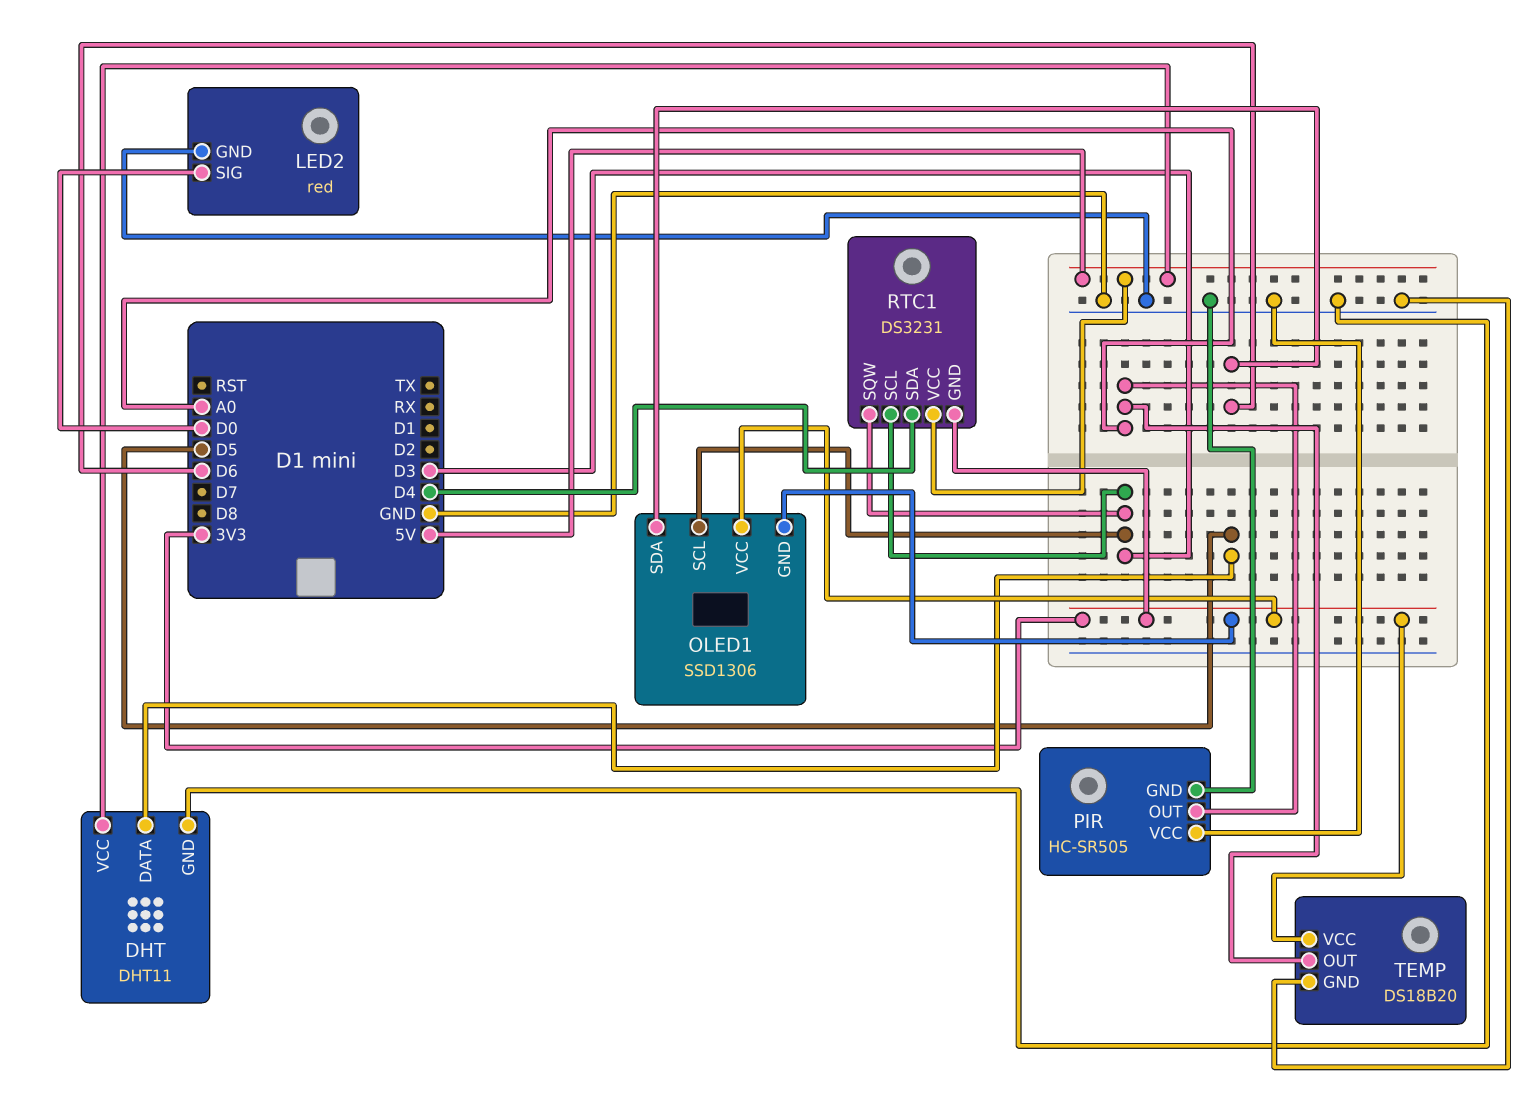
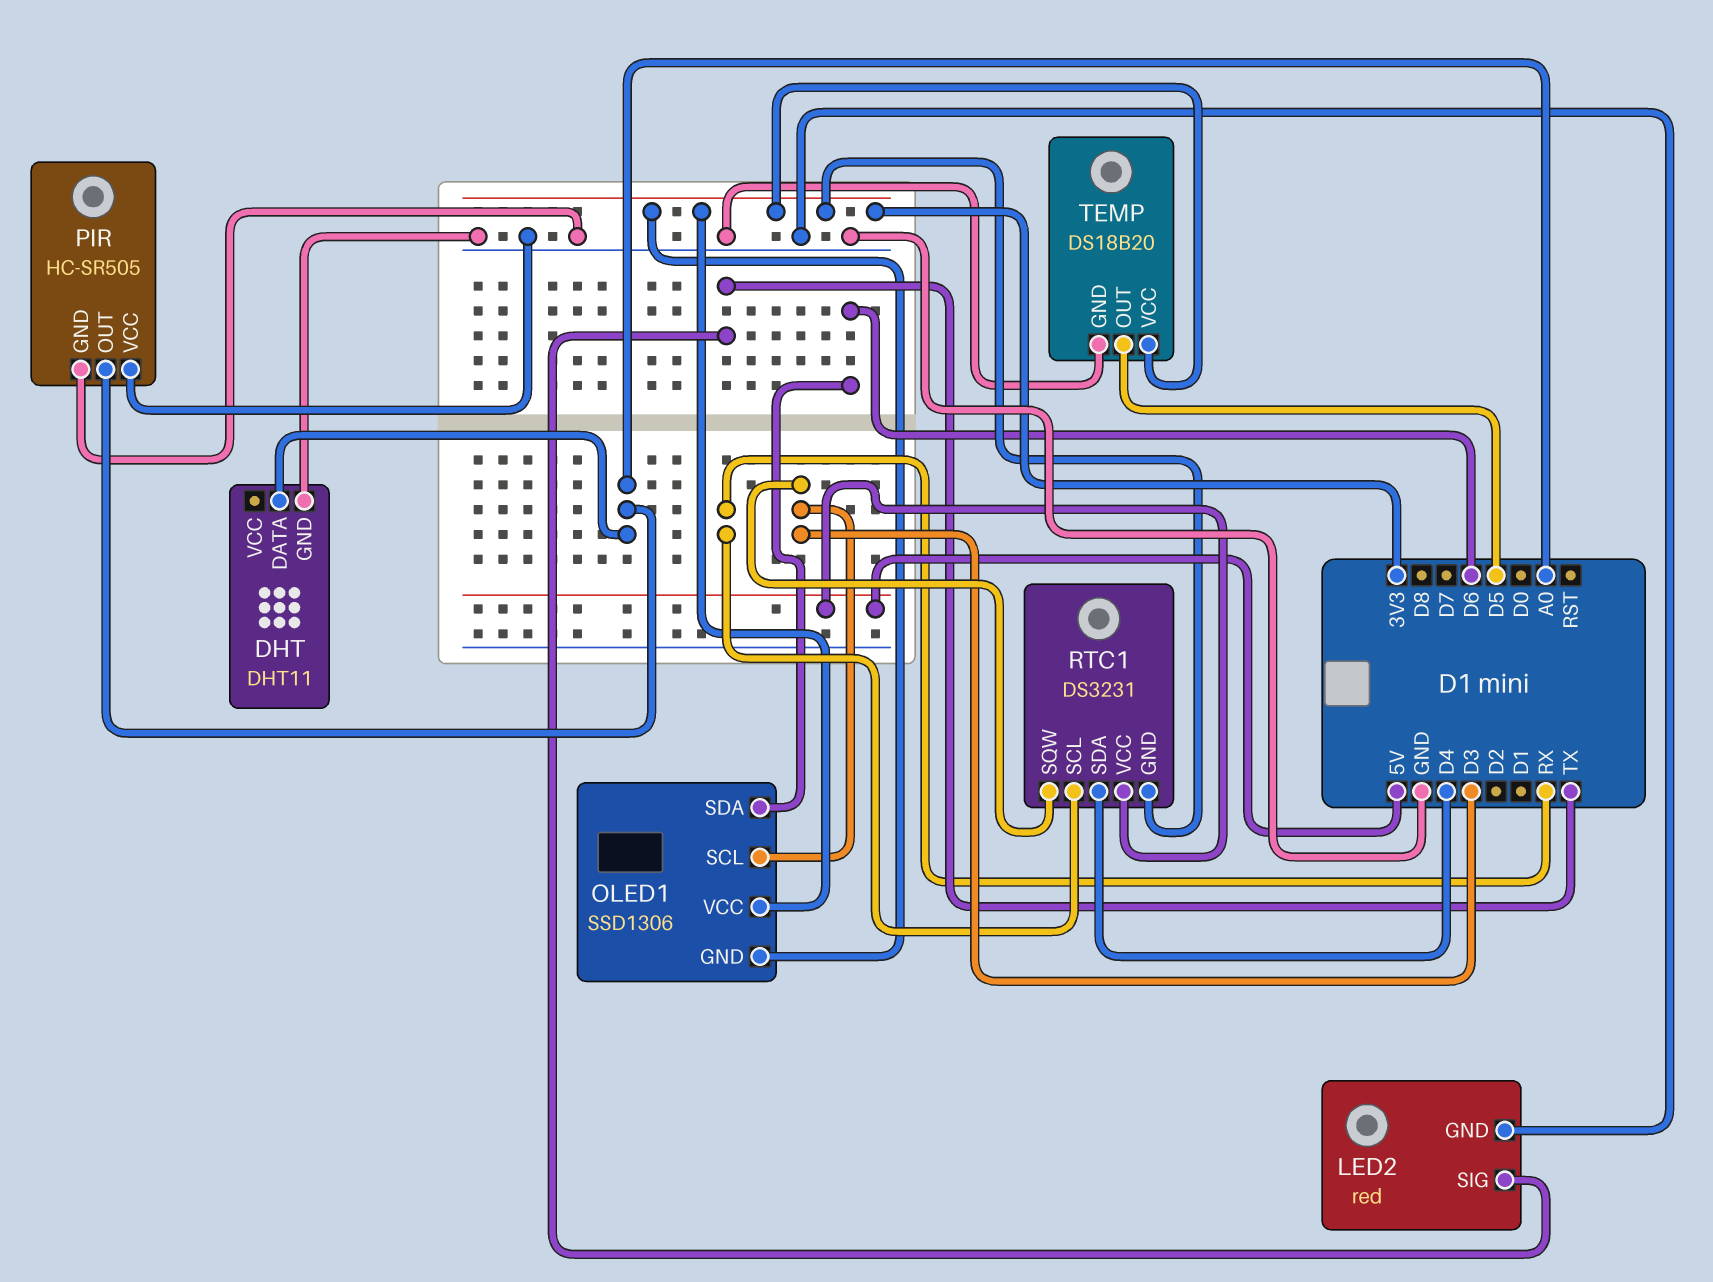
DHT pin DATA: D5 -> A0
DHT pin VCC: 5V -> none
LED2 pin SIG: D0 -> TX
RTC1 pin SCL: D3 -> RX
TEMP pin OUT: A0 -> D5

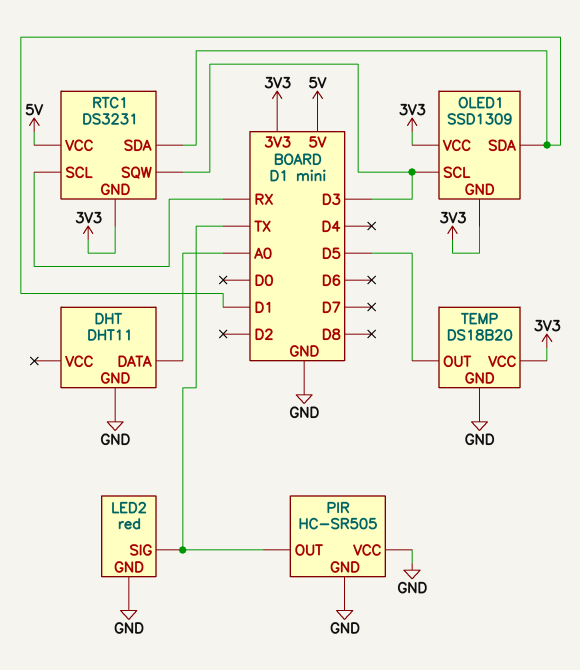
OLED1: SSD1306 -> SSD1309
OLED1 pin SDA: D6 -> D1
PIR pin OUT: A0 -> TX
RTC1 pin SDA: D4 -> D1

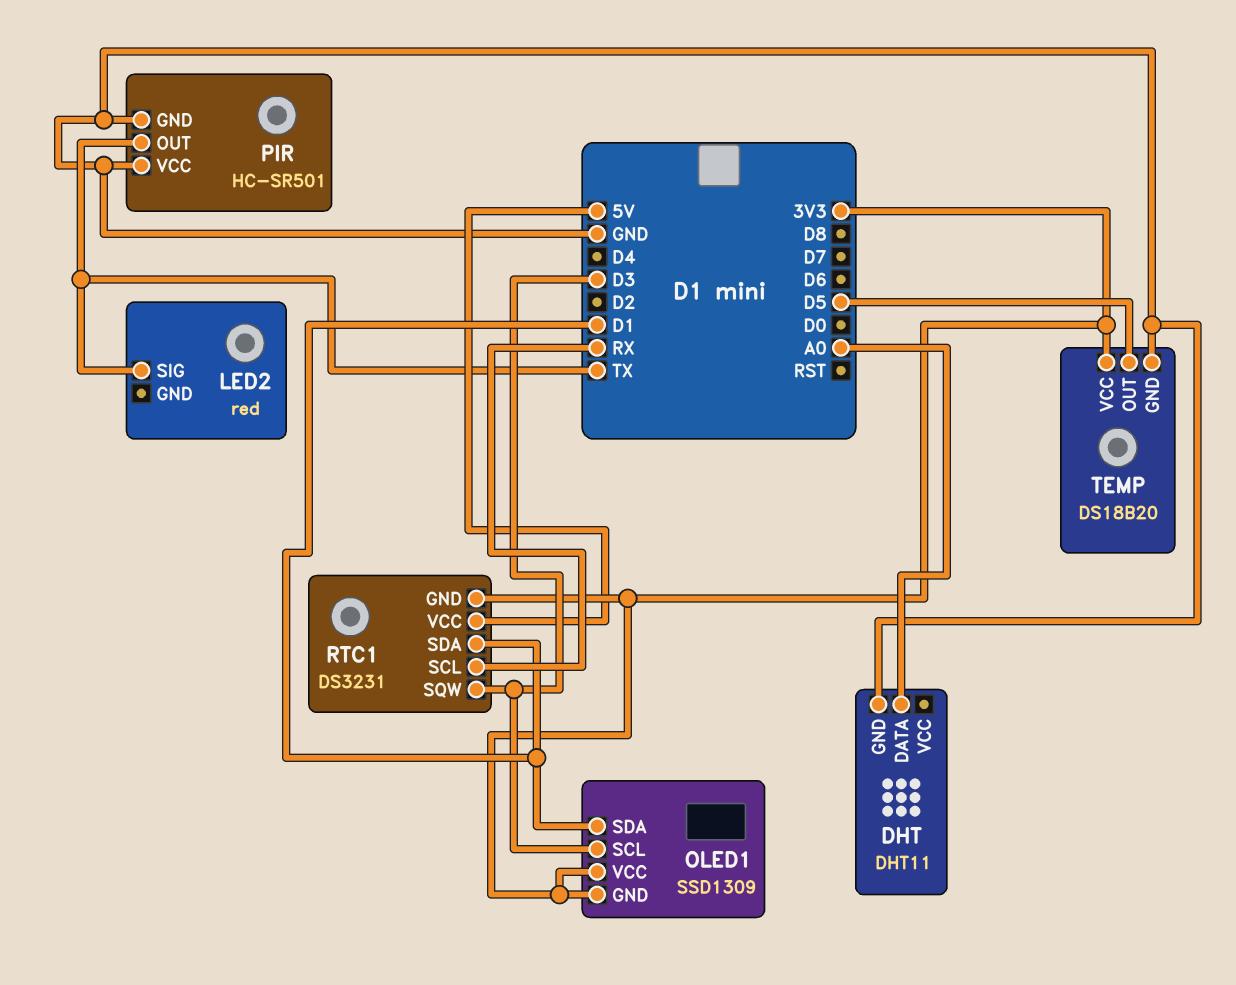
LED2 pin GND: GND -> none
PIR: HC-SR505 -> HC-SR501

